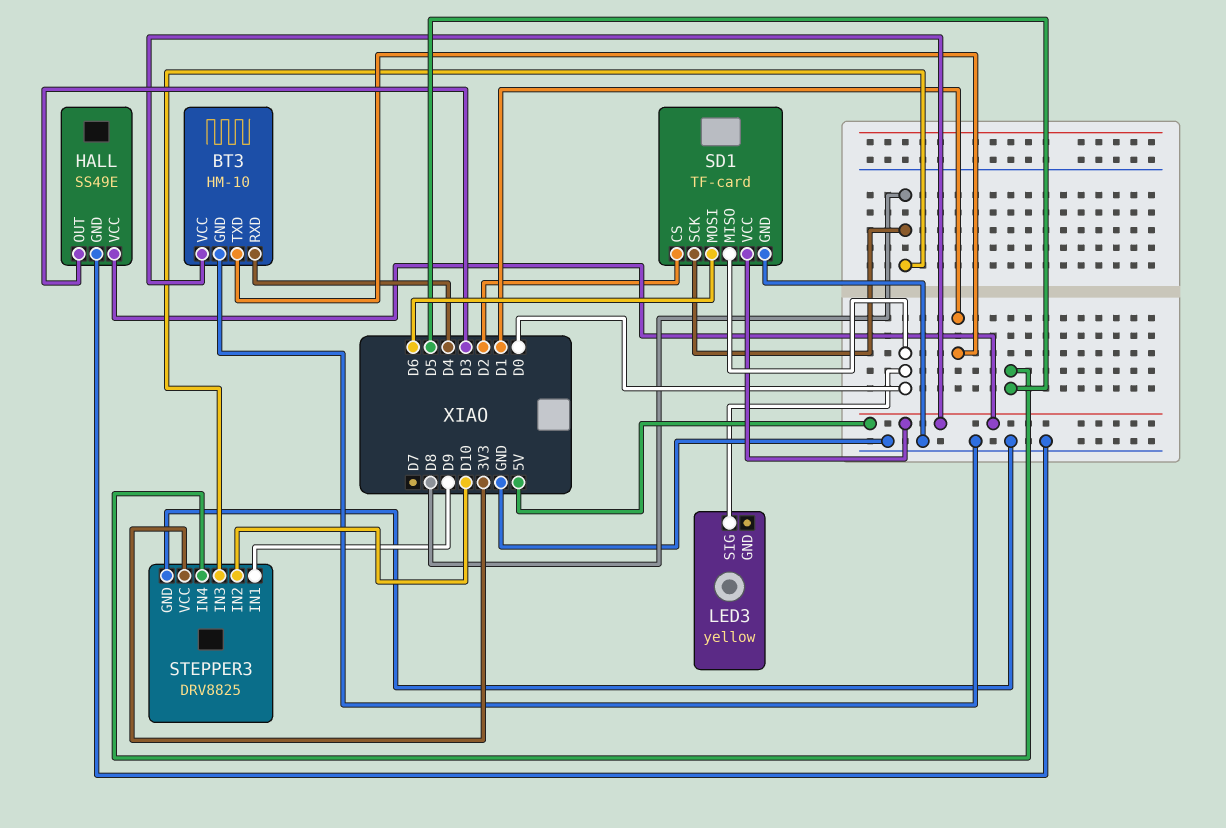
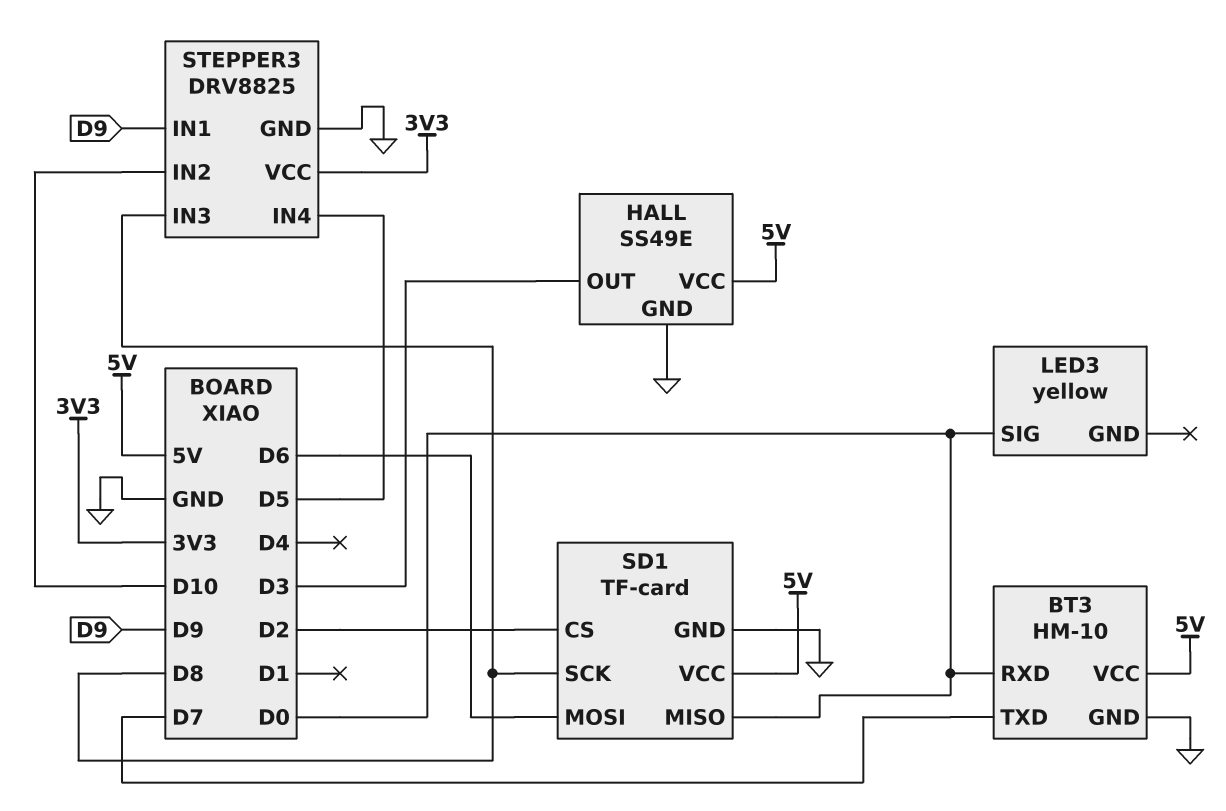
BT3 pin RXD: D4 -> D0
BT3 pin TXD: D1 -> D7

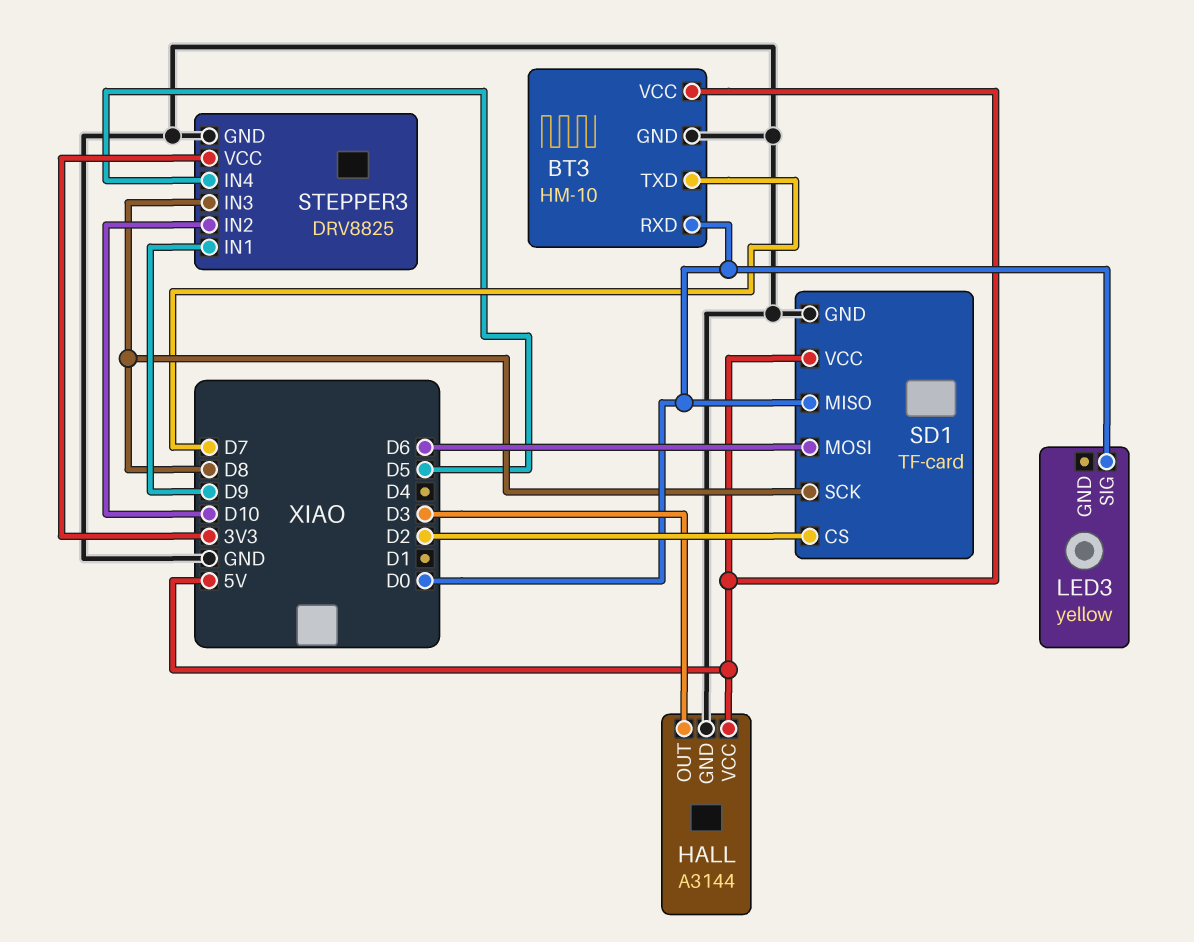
HALL: SS49E -> A3144

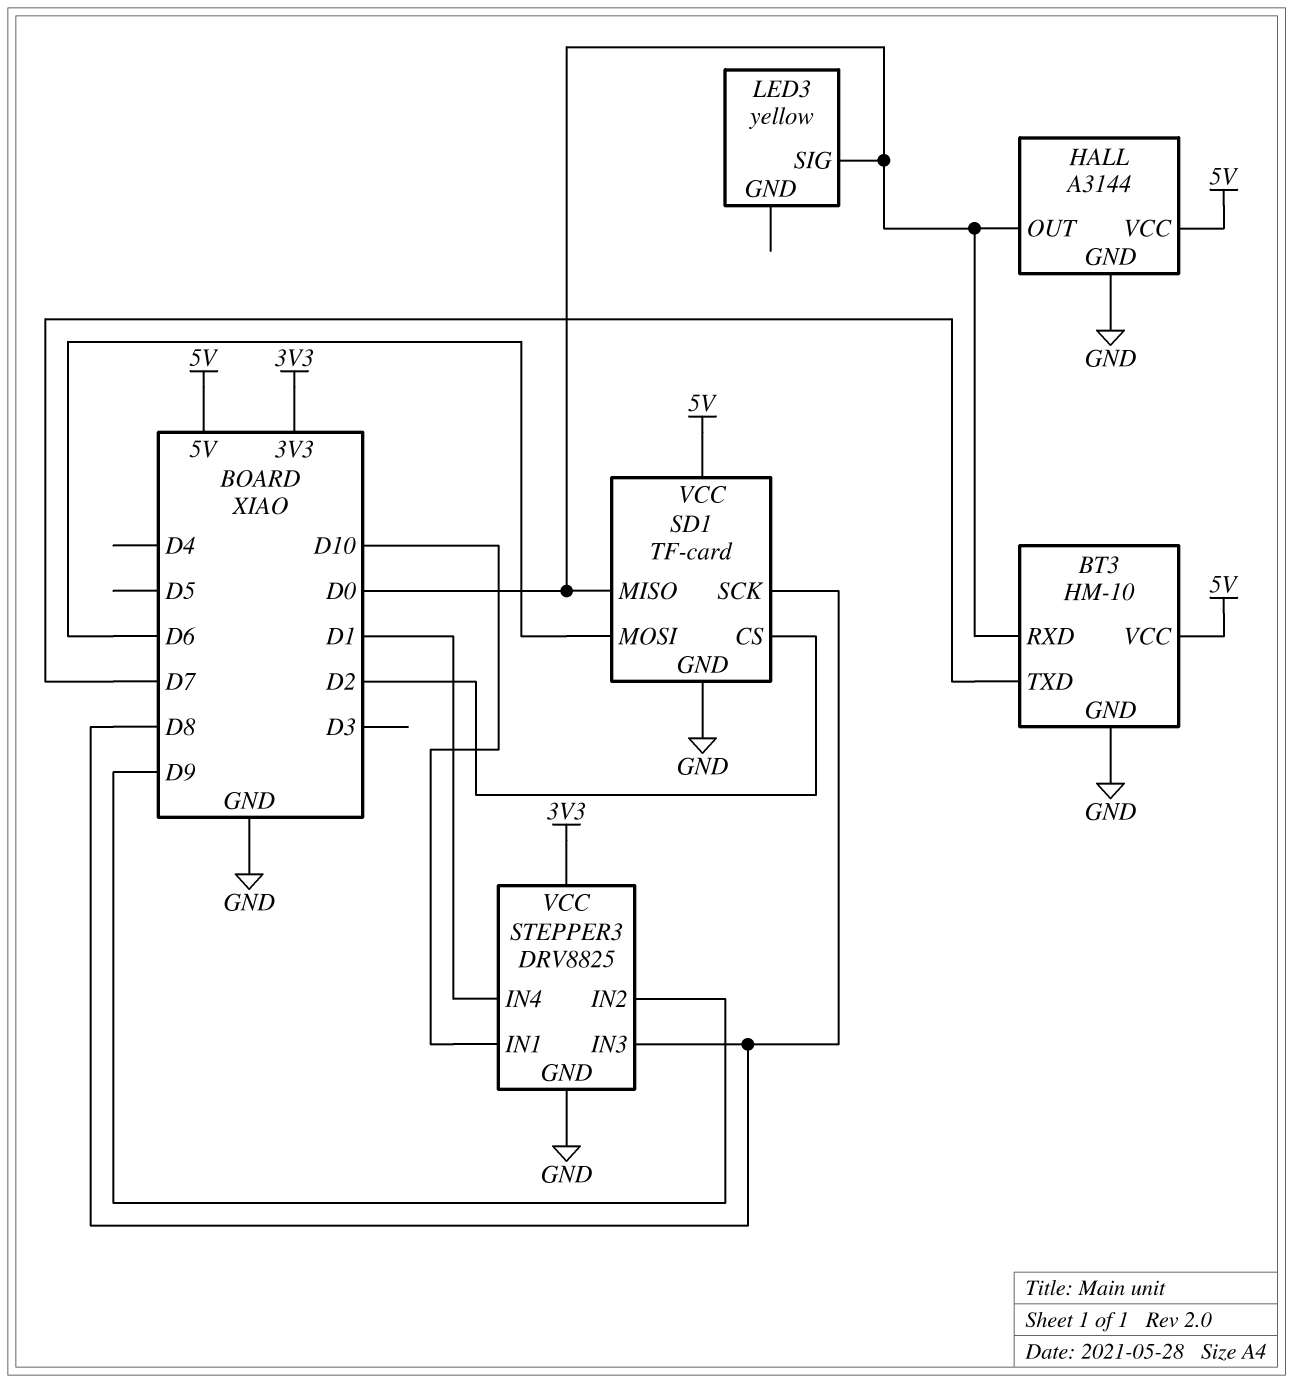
HALL pin OUT: D3 -> D0
STEPPER3 pin IN1: D9 -> D10
STEPPER3 pin IN2: D10 -> D9
STEPPER3 pin IN4: D5 -> D1

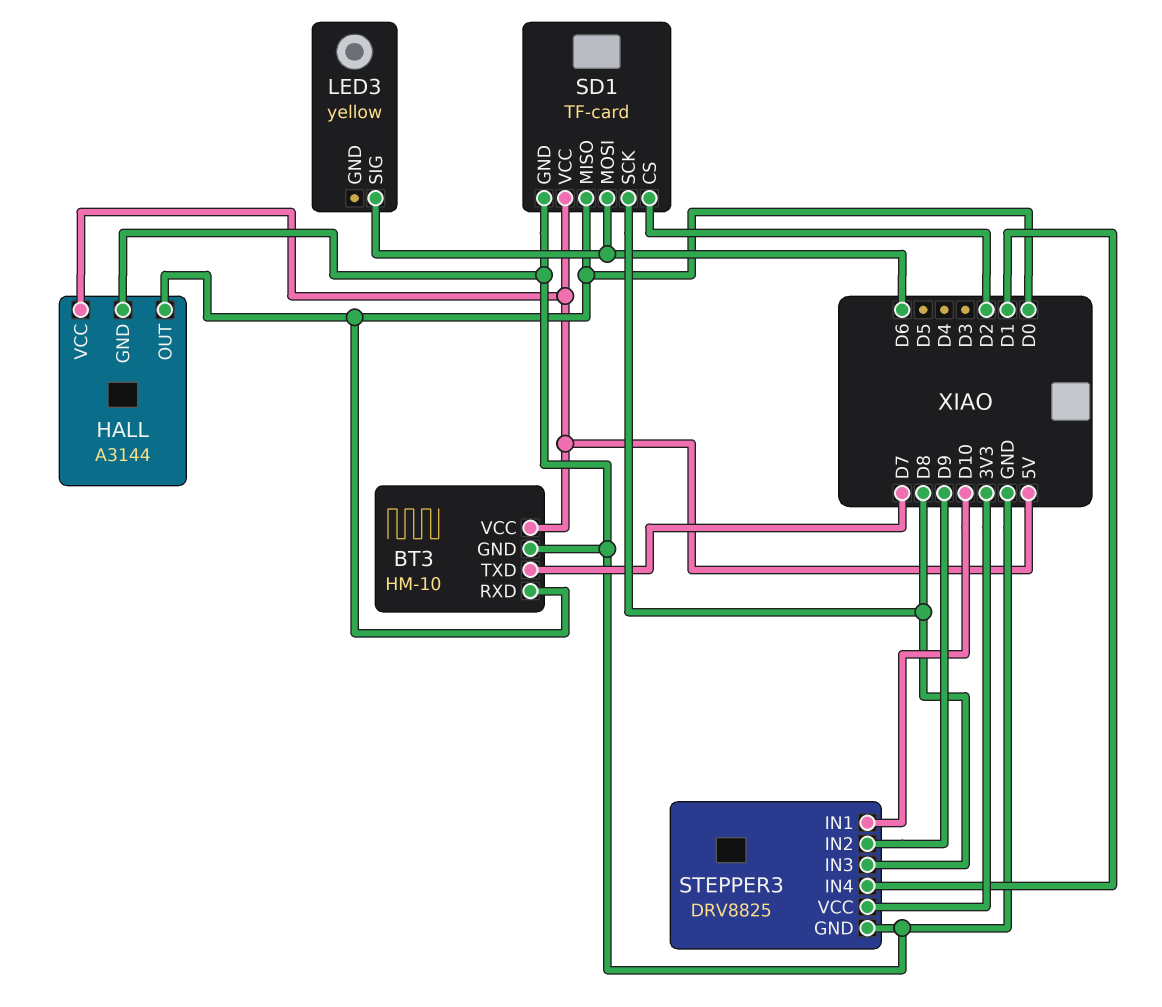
LED3 pin SIG: D0 -> D6

